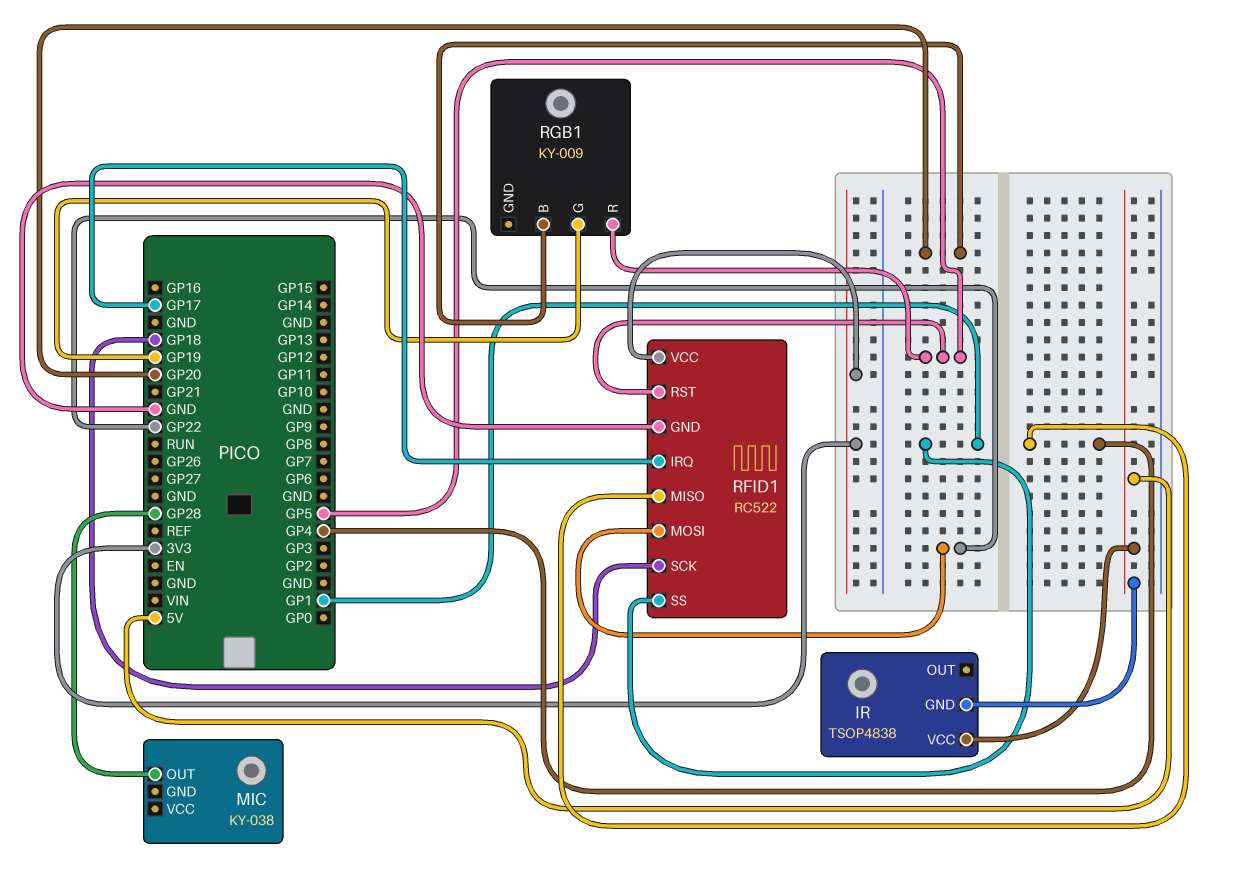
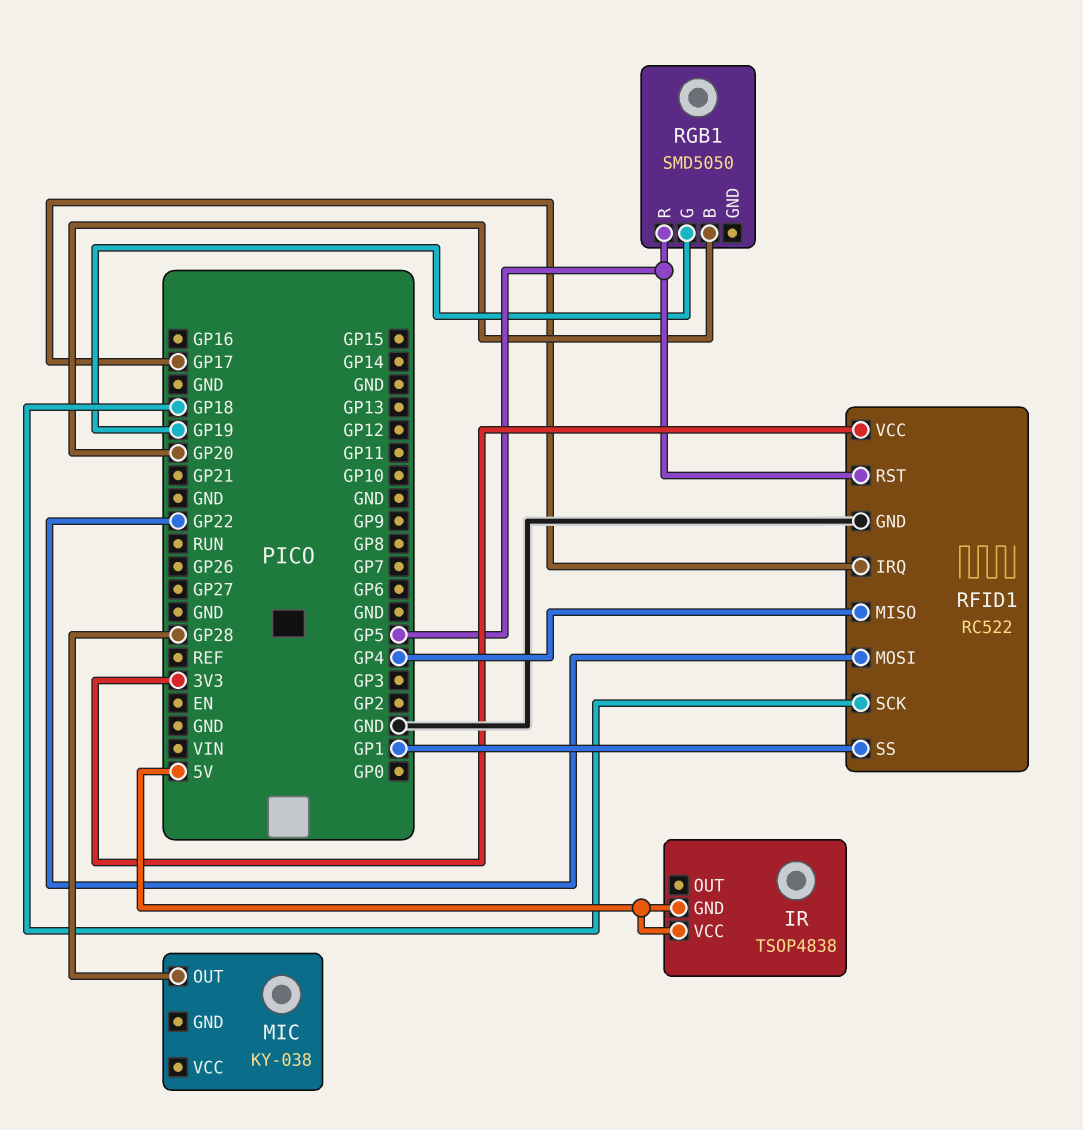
RGB1: KY-009 -> SMD5050

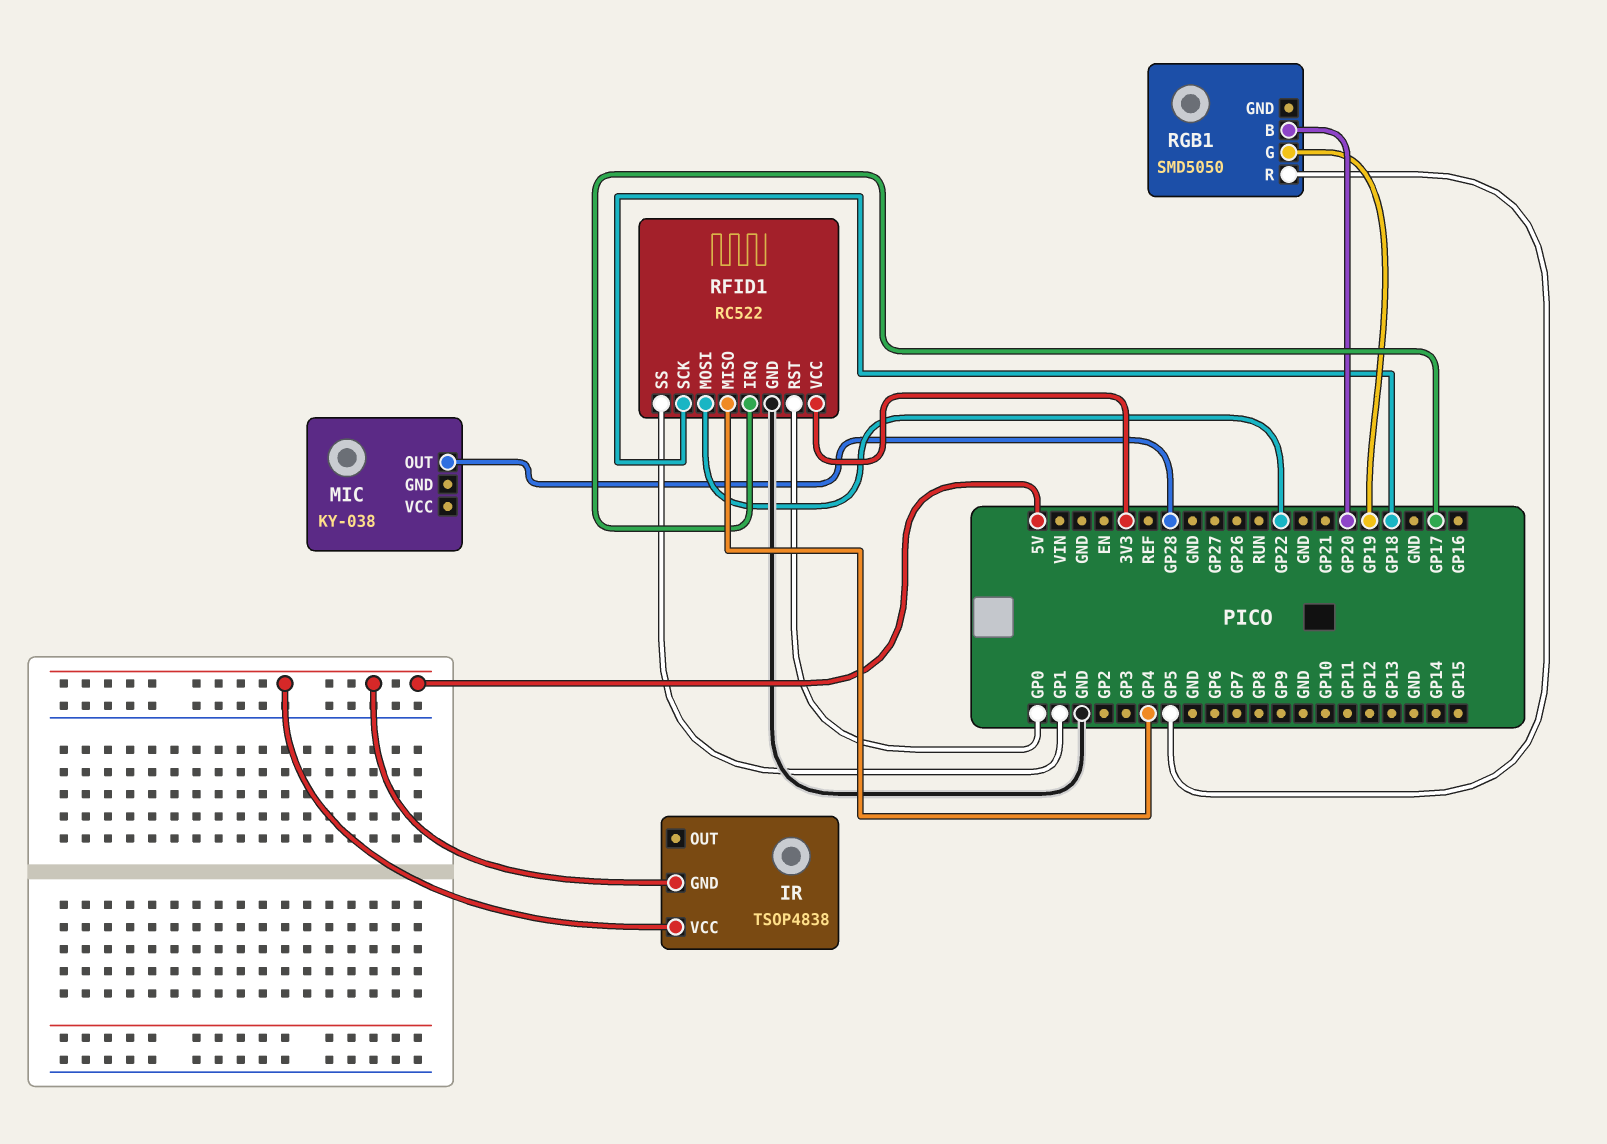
RFID1 pin RST: GP5 -> GP0

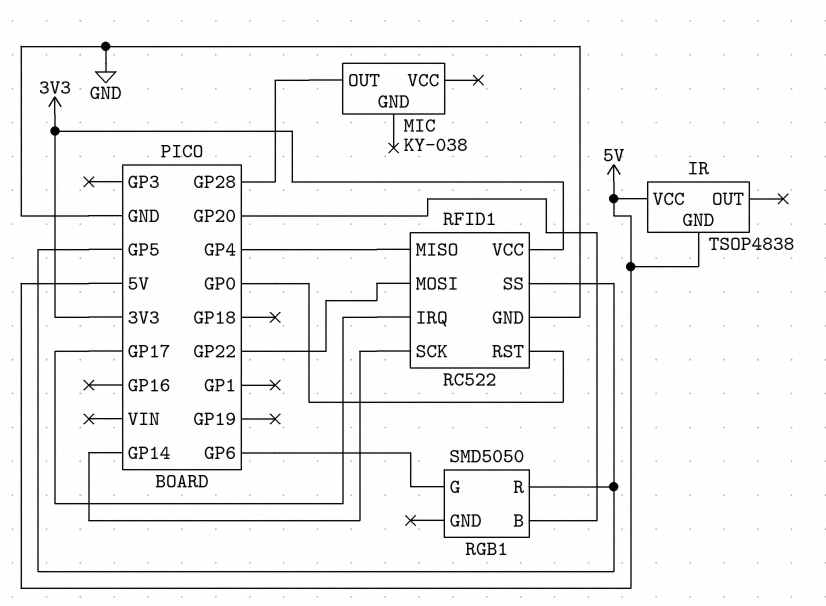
RFID1 pin SCK: GP18 -> GP14
RFID1 pin SS: GP1 -> GP5
RGB1 pin G: GP19 -> GP6

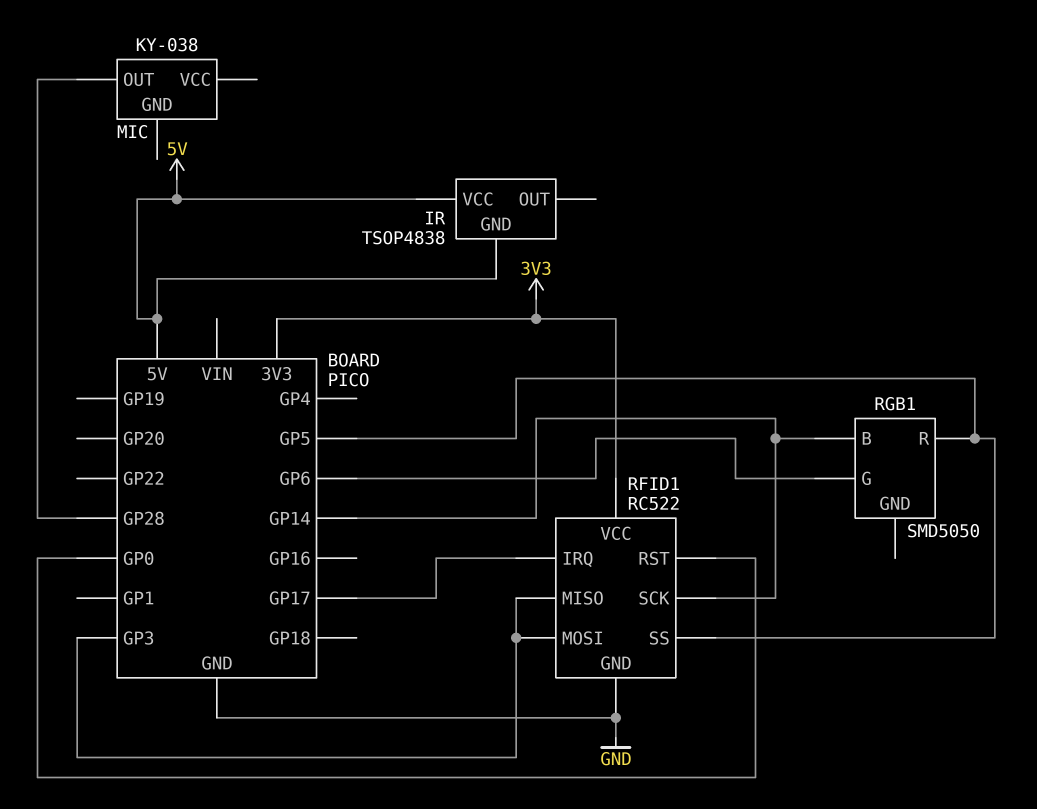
RFID1 pin MISO: GP4 -> GP3
RFID1 pin MOSI: GP22 -> GP3
RGB1 pin B: GP20 -> GP14

